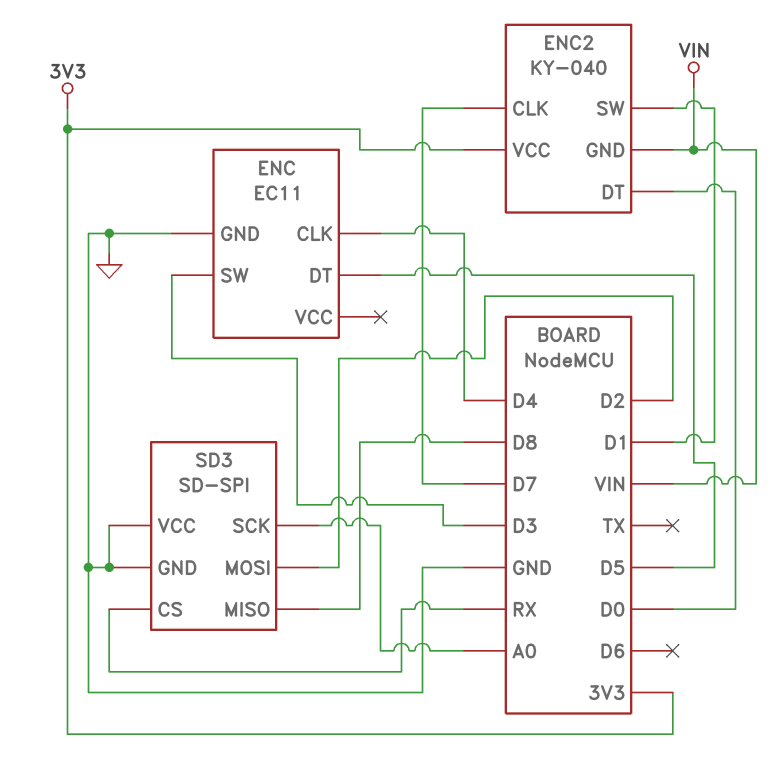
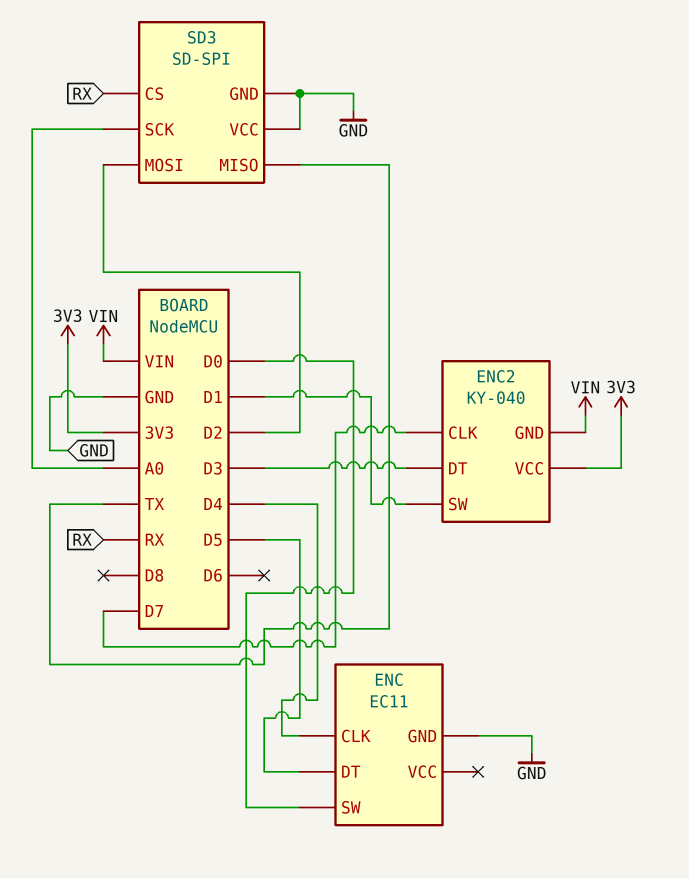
ENC pin SW: D3 -> D0
ENC2 pin DT: D0 -> D3
SD3 pin MISO: D8 -> TX

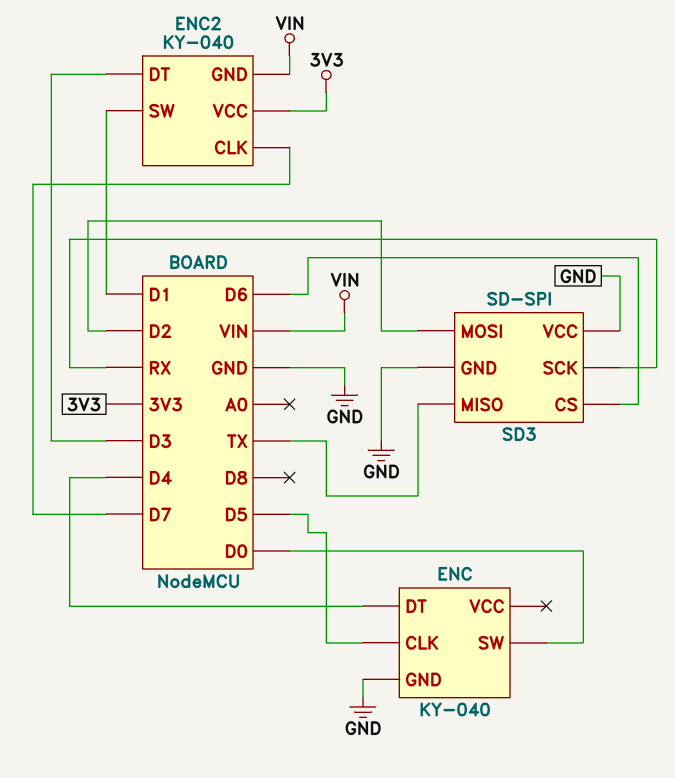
ENC: EC11 -> KY-040
ENC pin CLK: D4 -> D5
ENC pin DT: D5 -> D4
SD3 pin CS: RX -> D6
SD3 pin SCK: A0 -> RX

